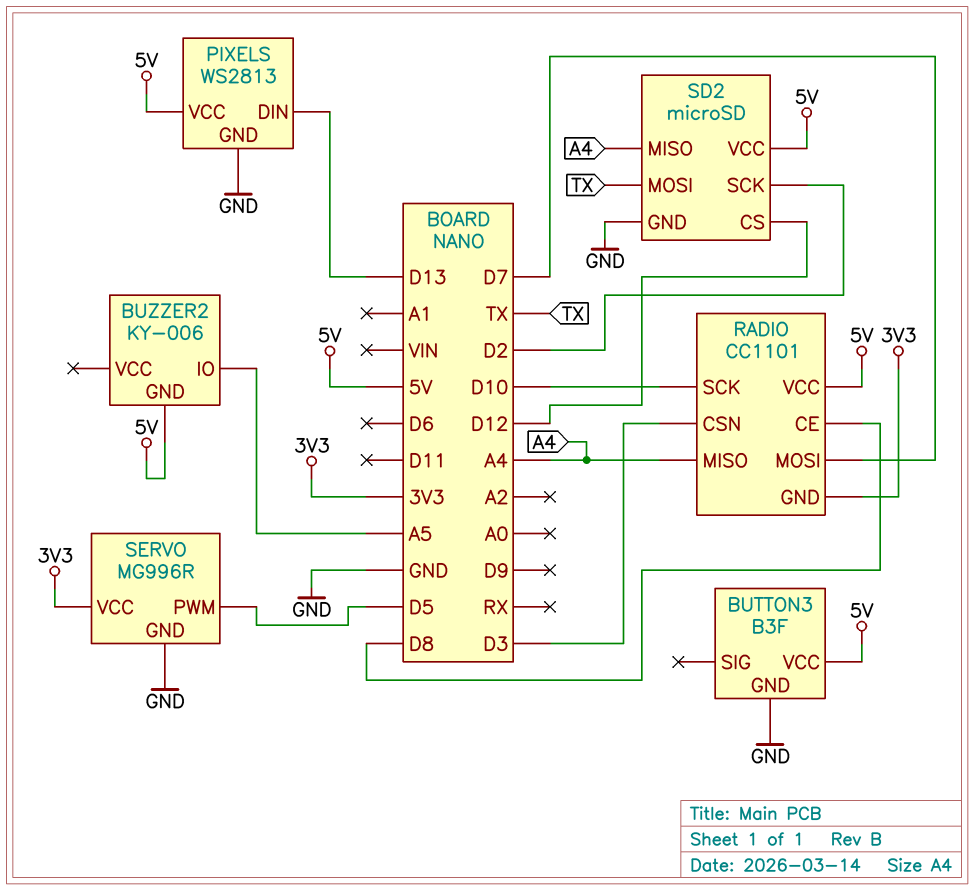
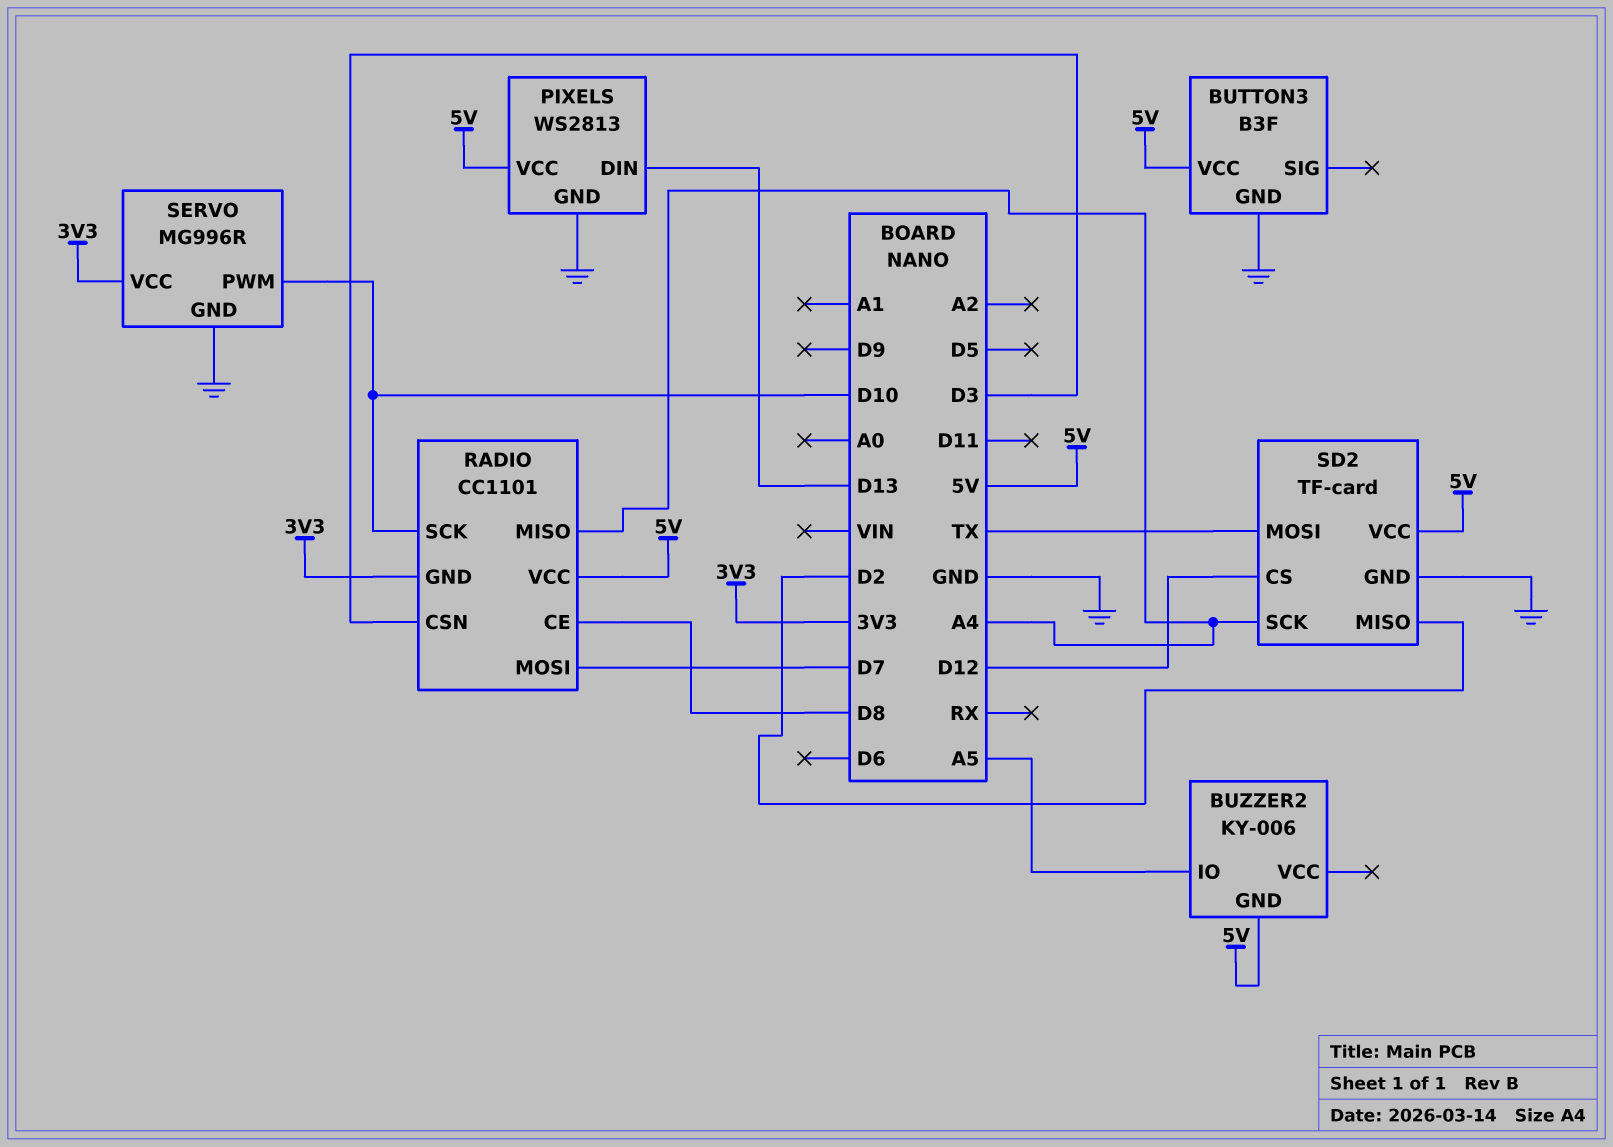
SD2: microSD -> TF-card
SD2 pin MISO: A4 -> D2
SD2 pin SCK: D2 -> A4
SERVO pin PWM: D5 -> D10

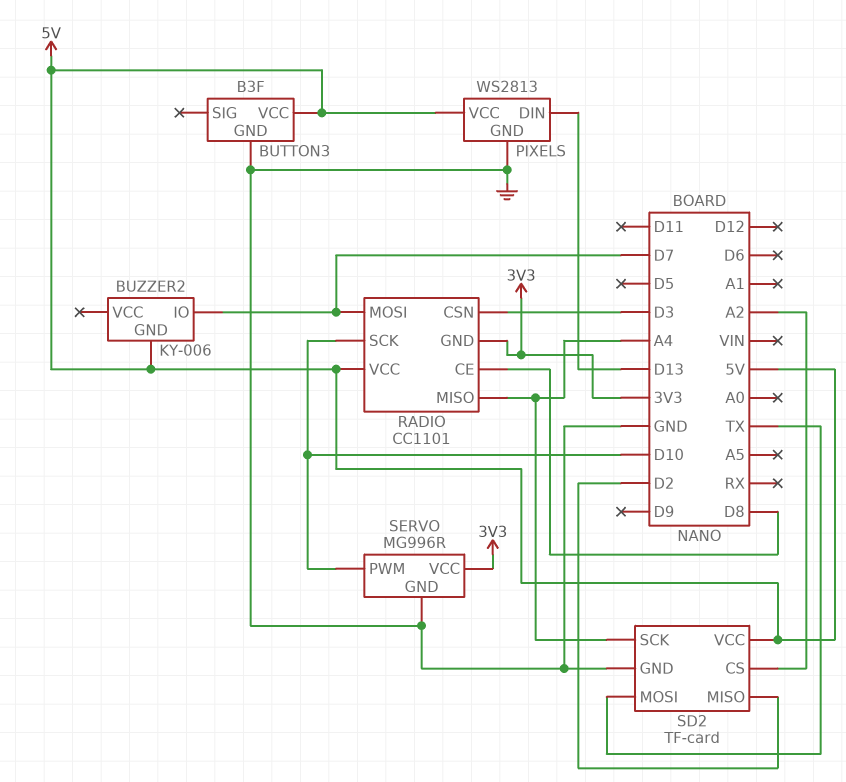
BUZZER2 pin IO: A5 -> D7
SD2 pin CS: D12 -> A2

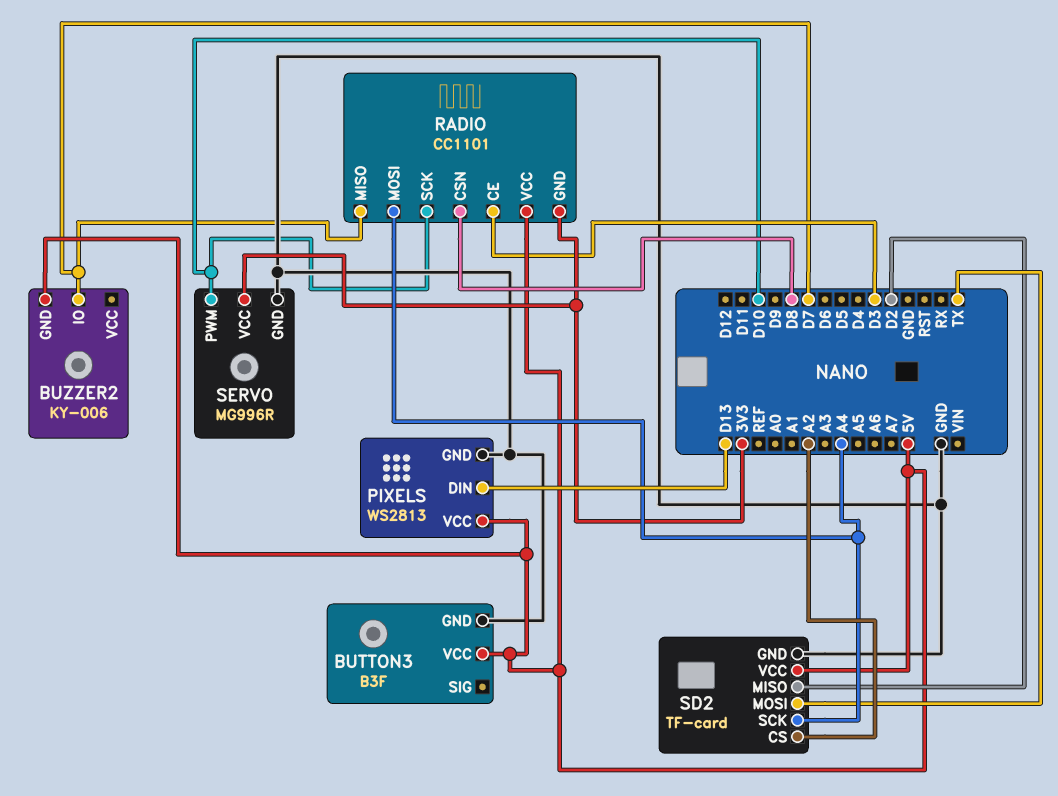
RADIO pin CE: D8 -> D3
RADIO pin CSN: D3 -> D8
RADIO pin MISO: A4 -> D7
RADIO pin MOSI: D7 -> A4

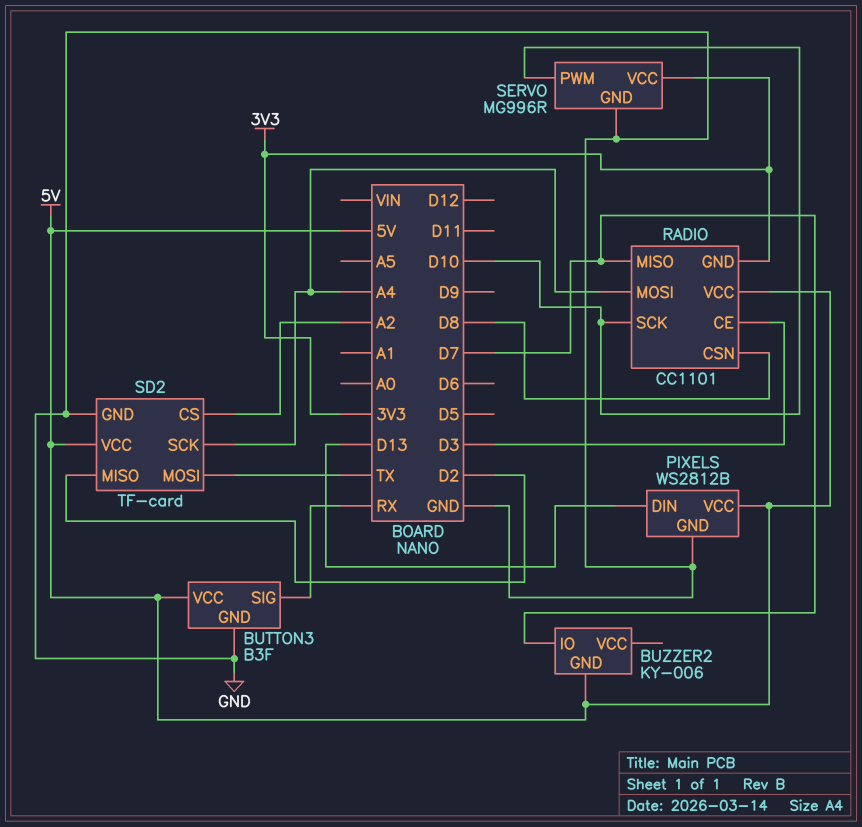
BUTTON3 pin SIG: none -> RX
PIXELS: WS2813 -> WS2812B

